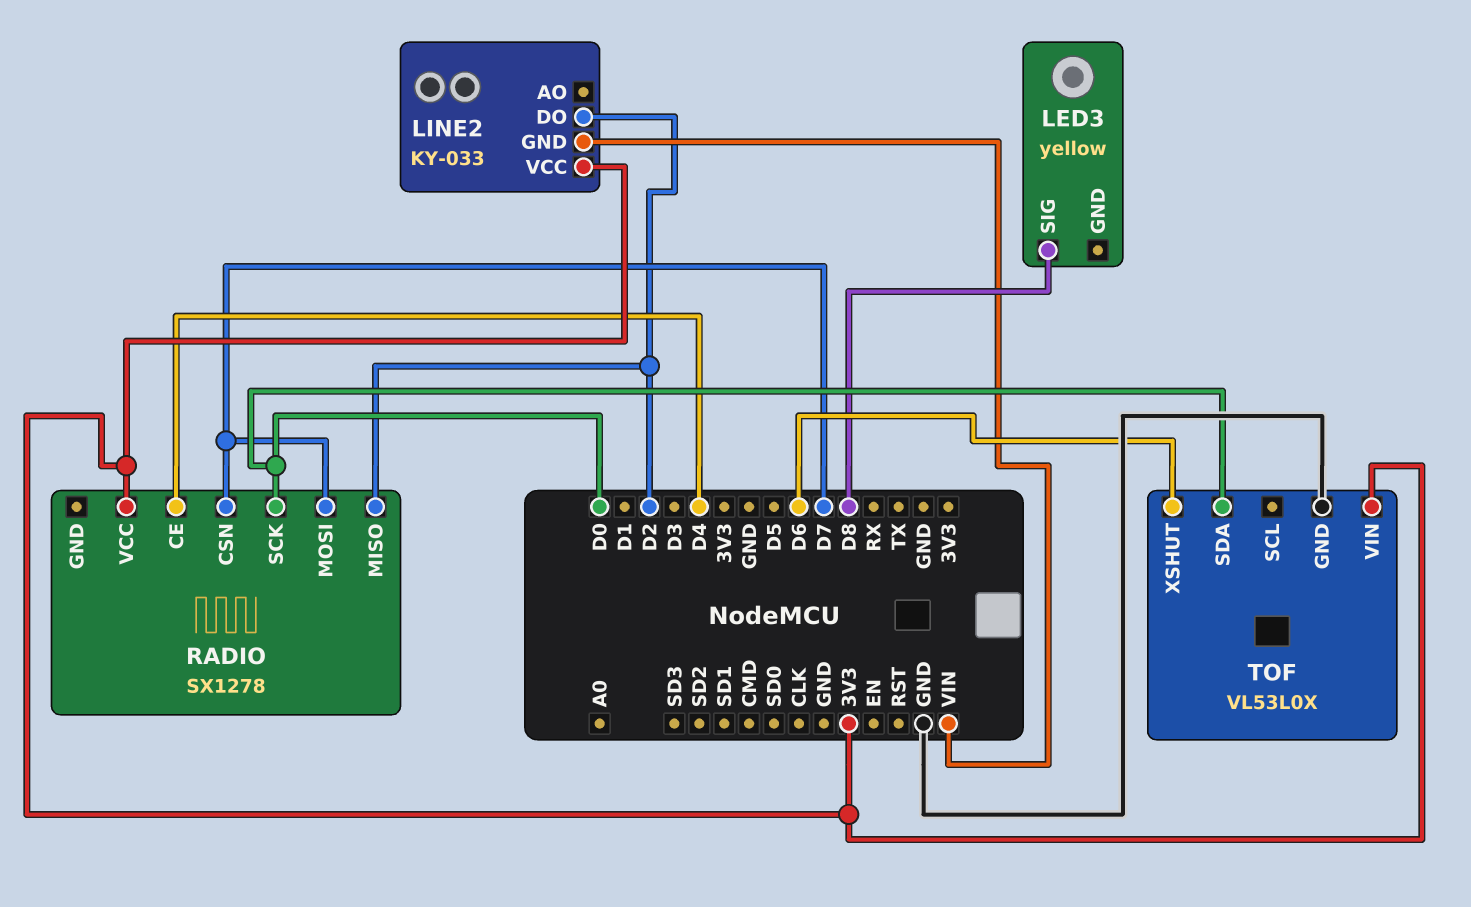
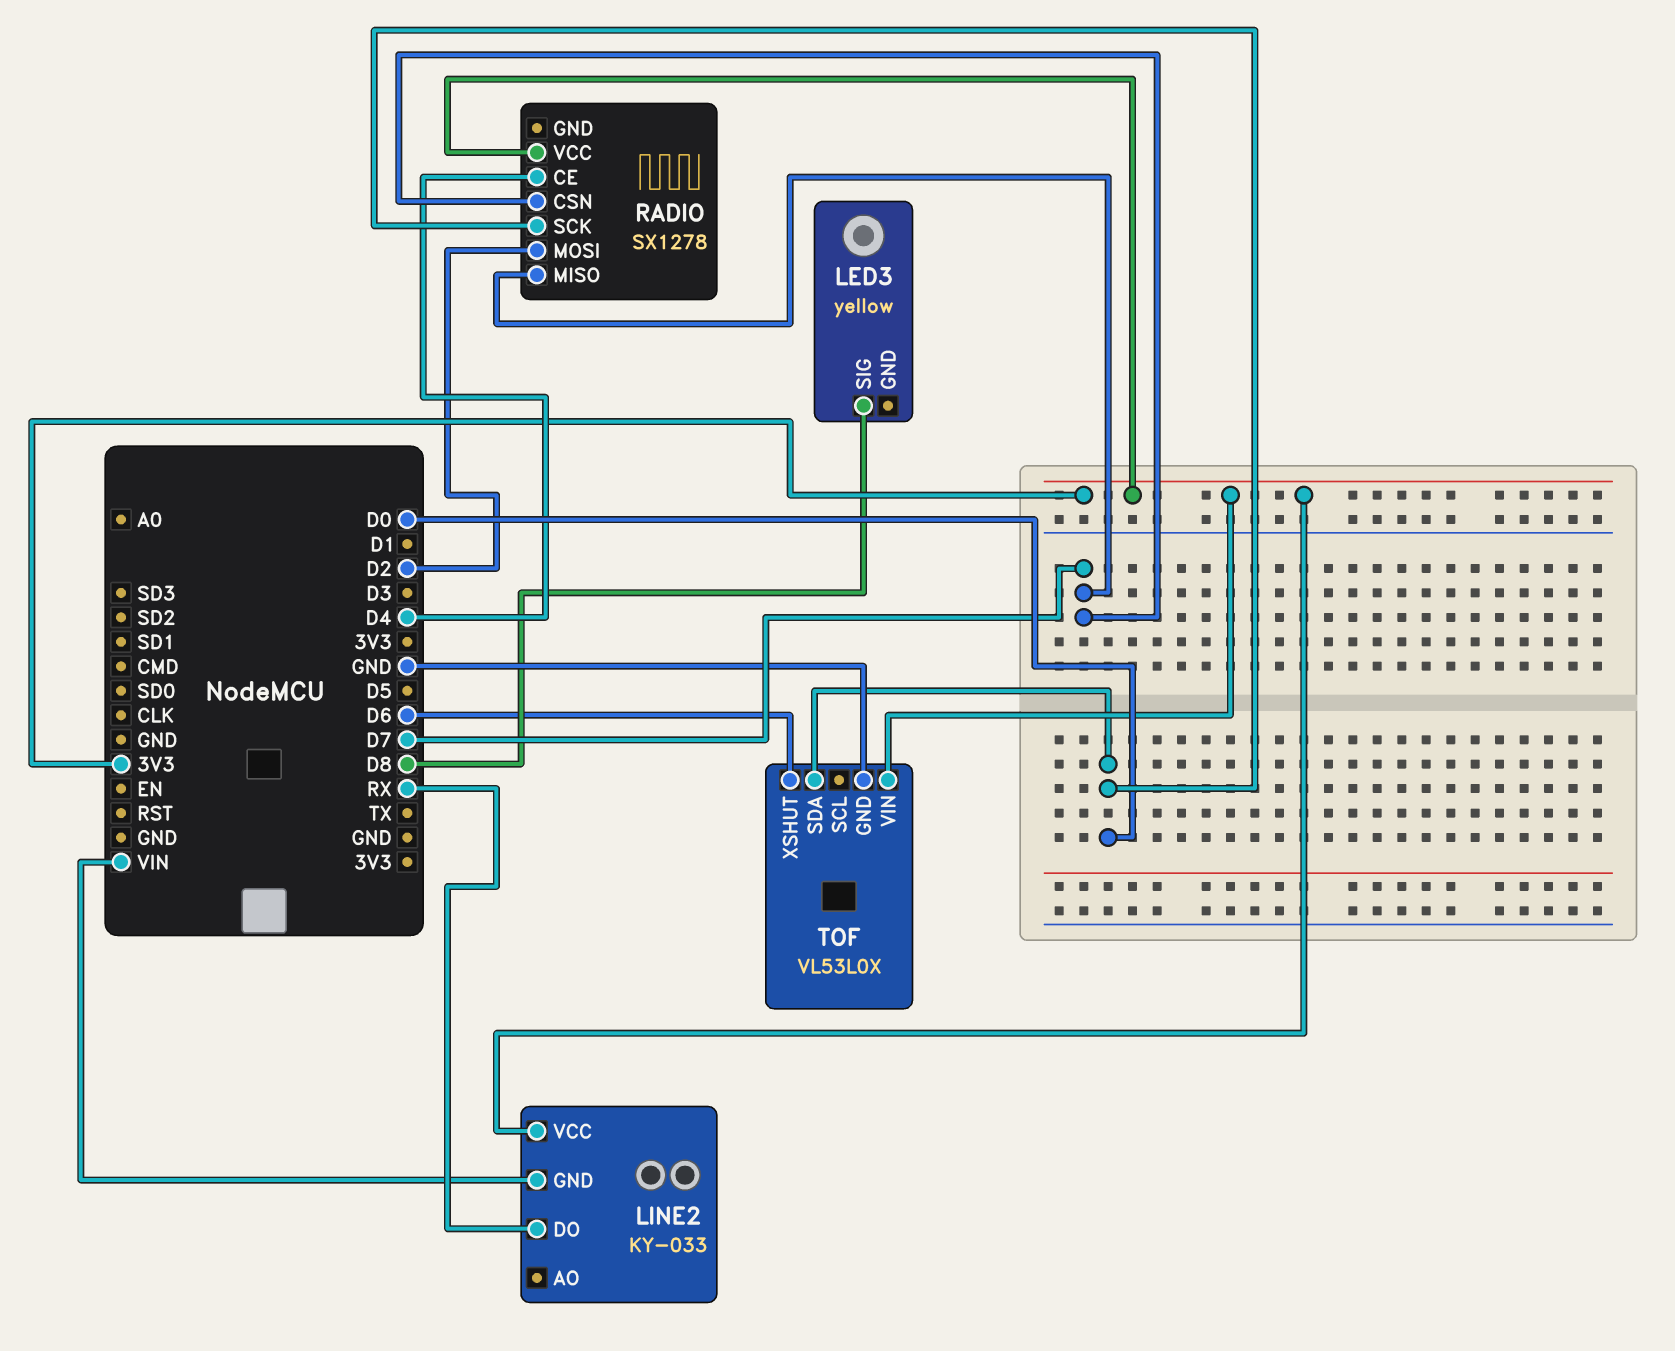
LINE2 pin DO: D2 -> RX
RADIO pin MISO: D2 -> D7
RADIO pin MOSI: D7 -> D2

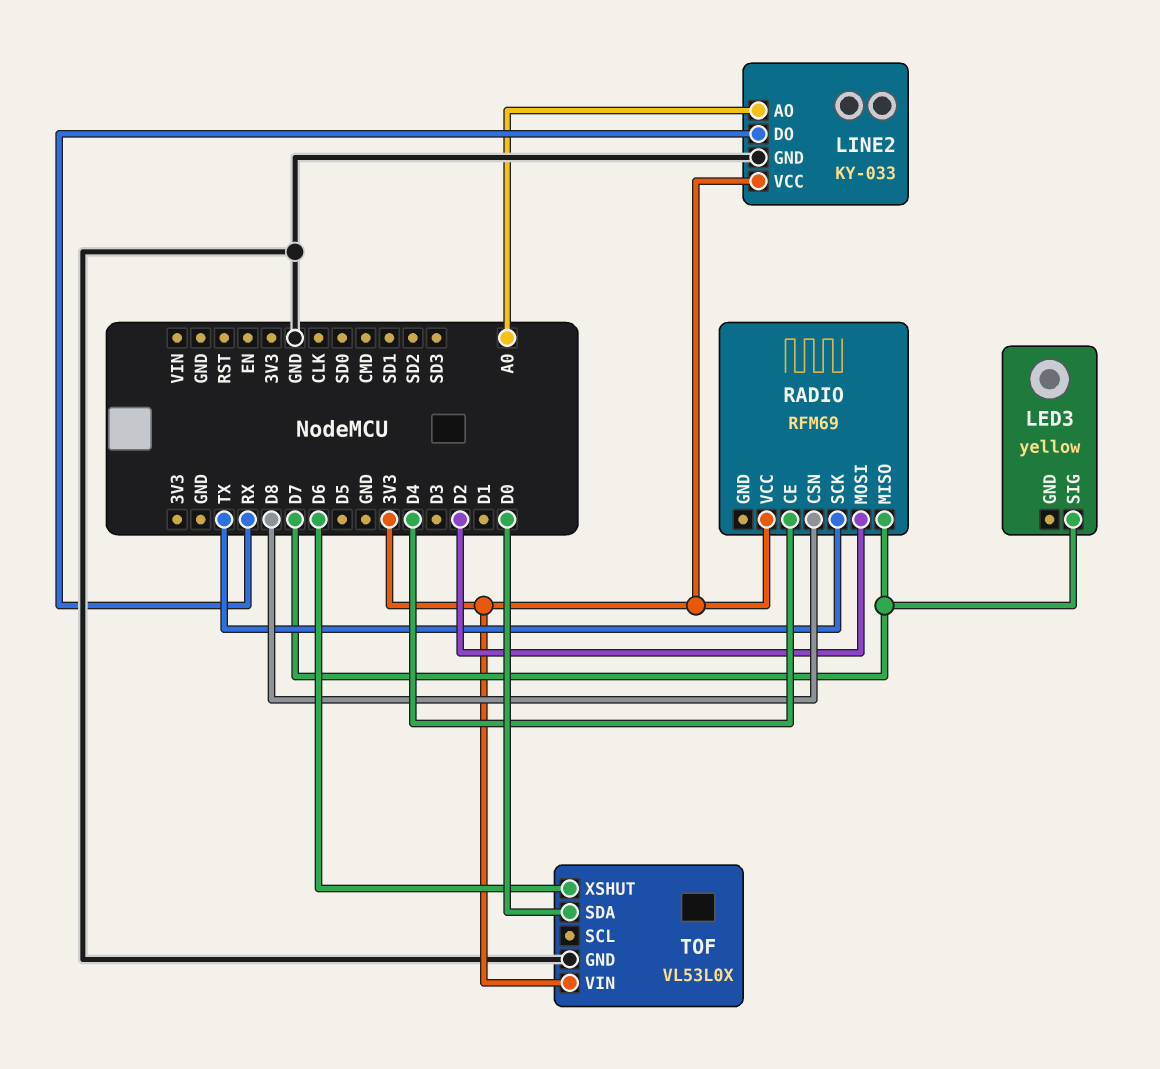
LED3 pin SIG: D8 -> D7
LINE2 pin AO: none -> A0
LINE2 pin GND: VIN -> GND
RADIO: SX1278 -> RFM69
RADIO pin CSN: D7 -> D8
RADIO pin SCK: D0 -> TX

